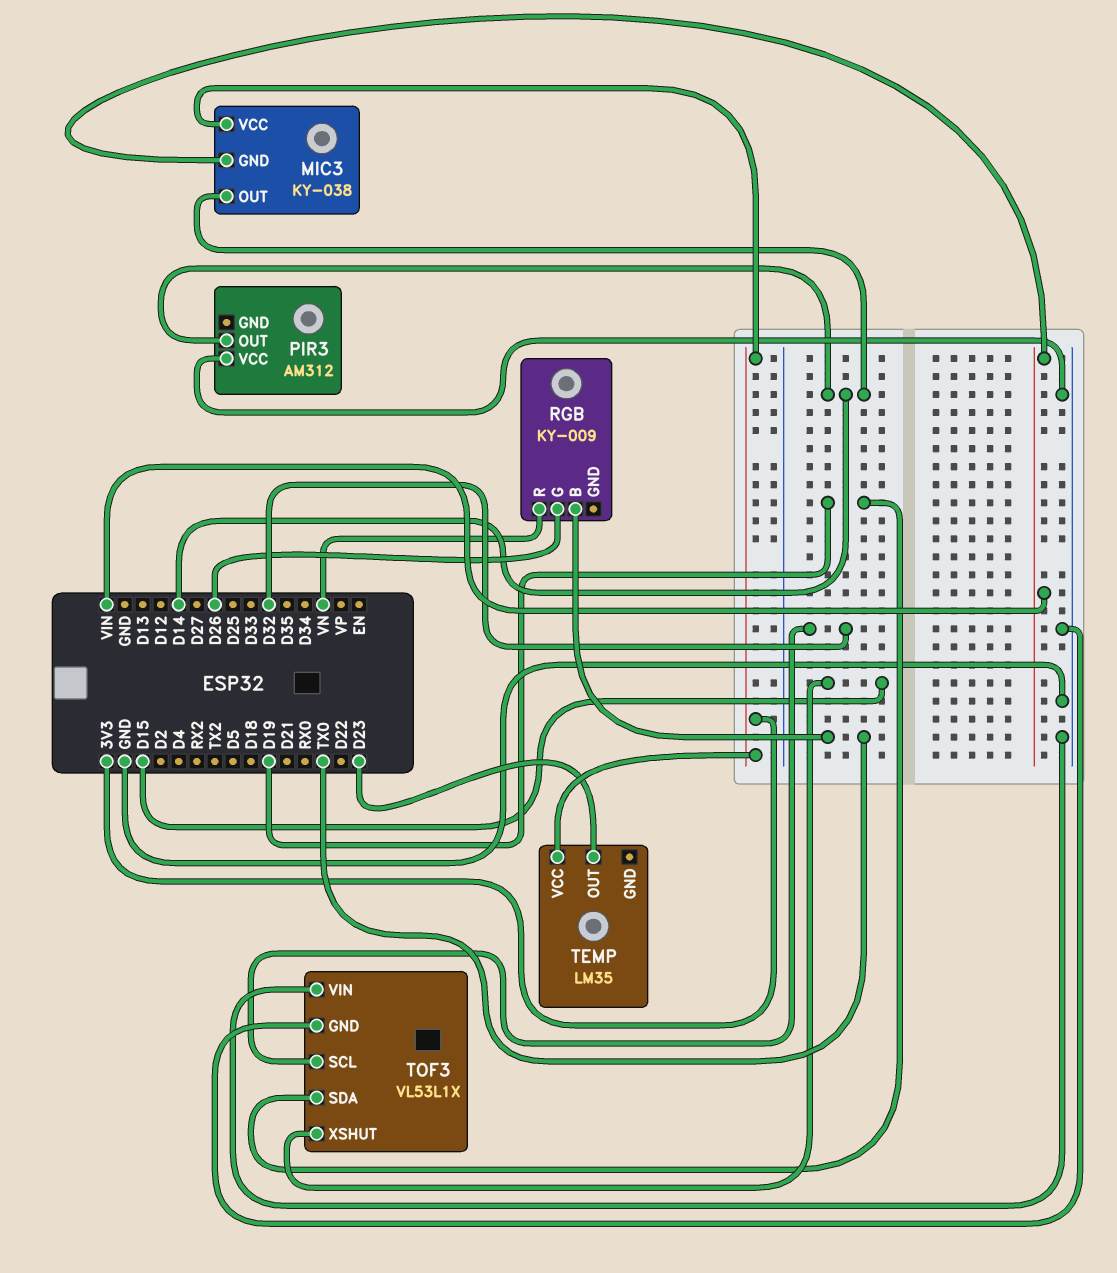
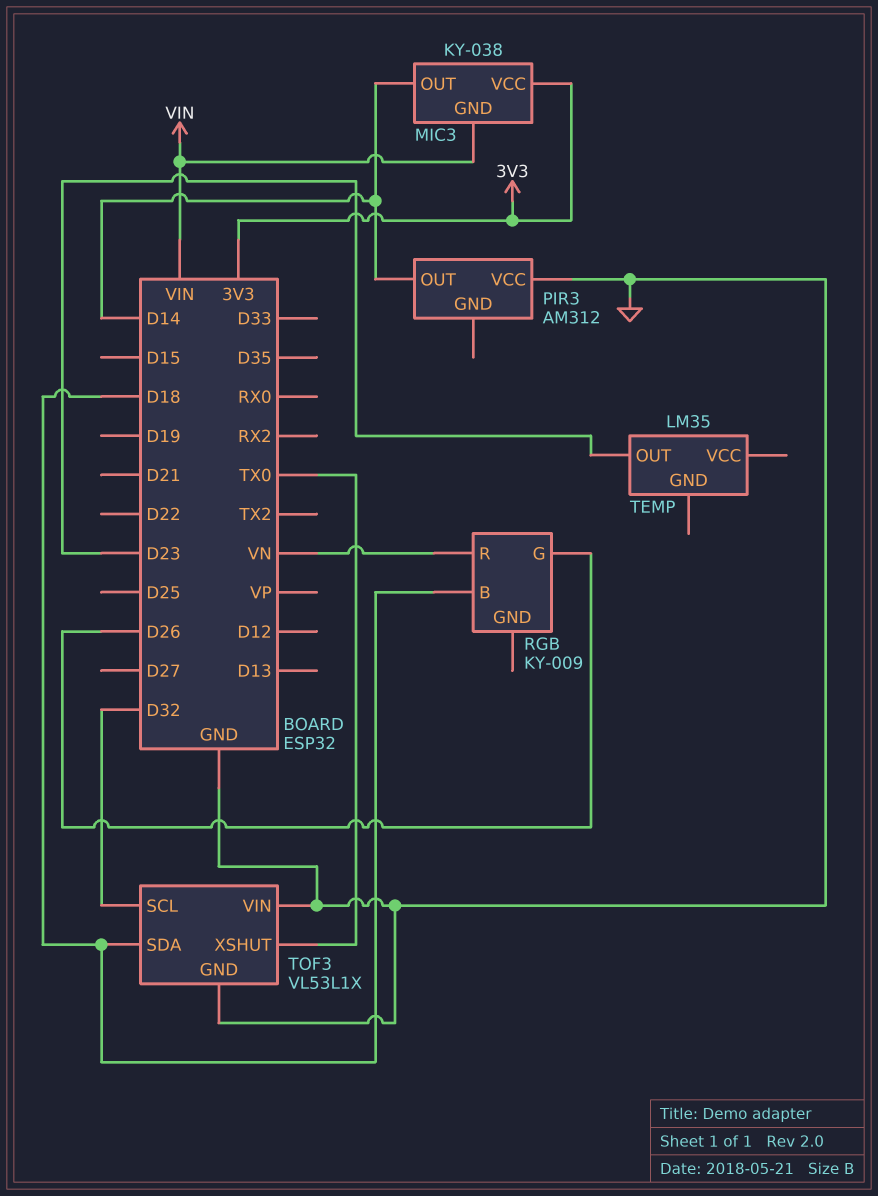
RGB pin B: TX0 -> D18
TEMP pin VCC: 3V3 -> none
TOF3 pin SDA: D19 -> D18
TOF3 pin XSHUT: D15 -> TX0

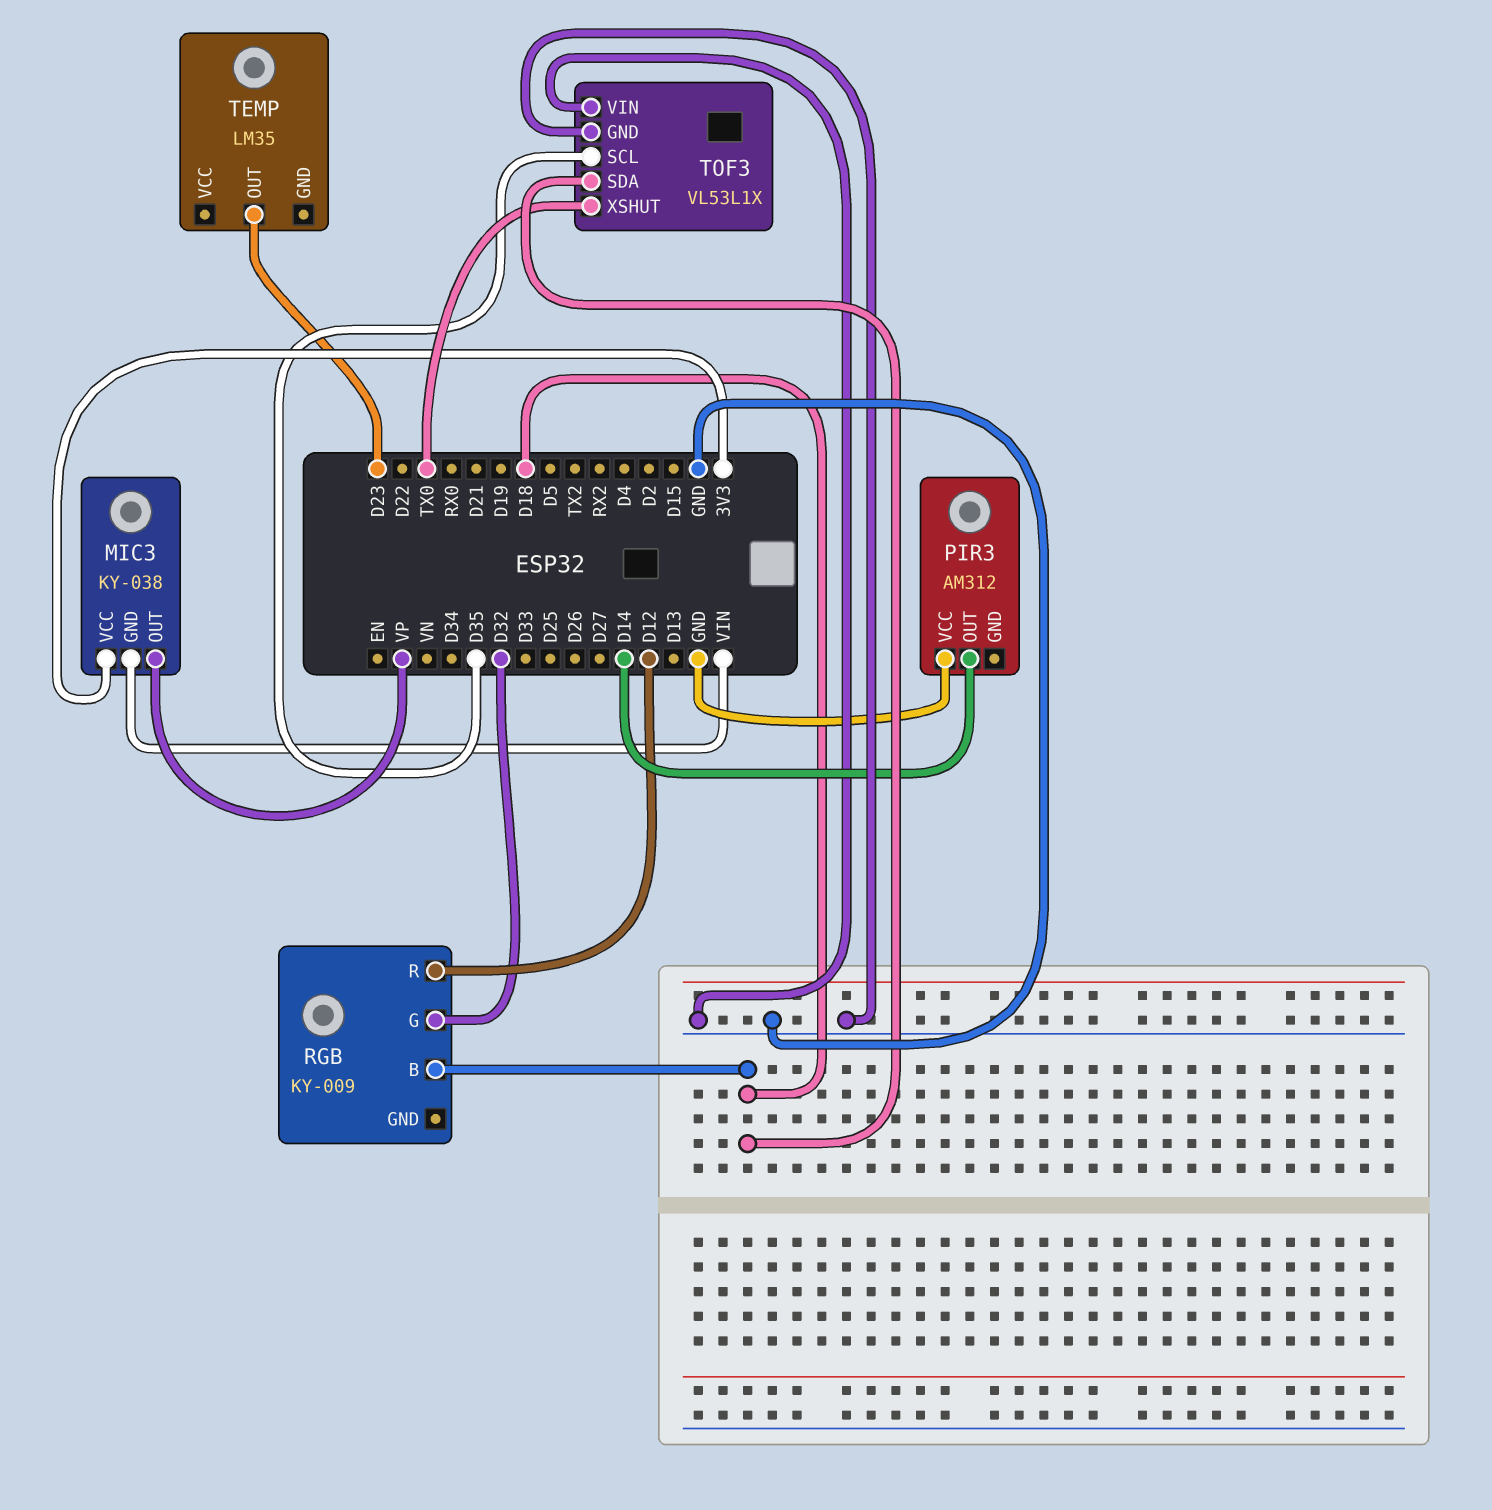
MIC3 pin OUT: D14 -> VP
RGB pin G: D26 -> D32
RGB pin R: VN -> D12
TOF3 pin SCL: D32 -> D35

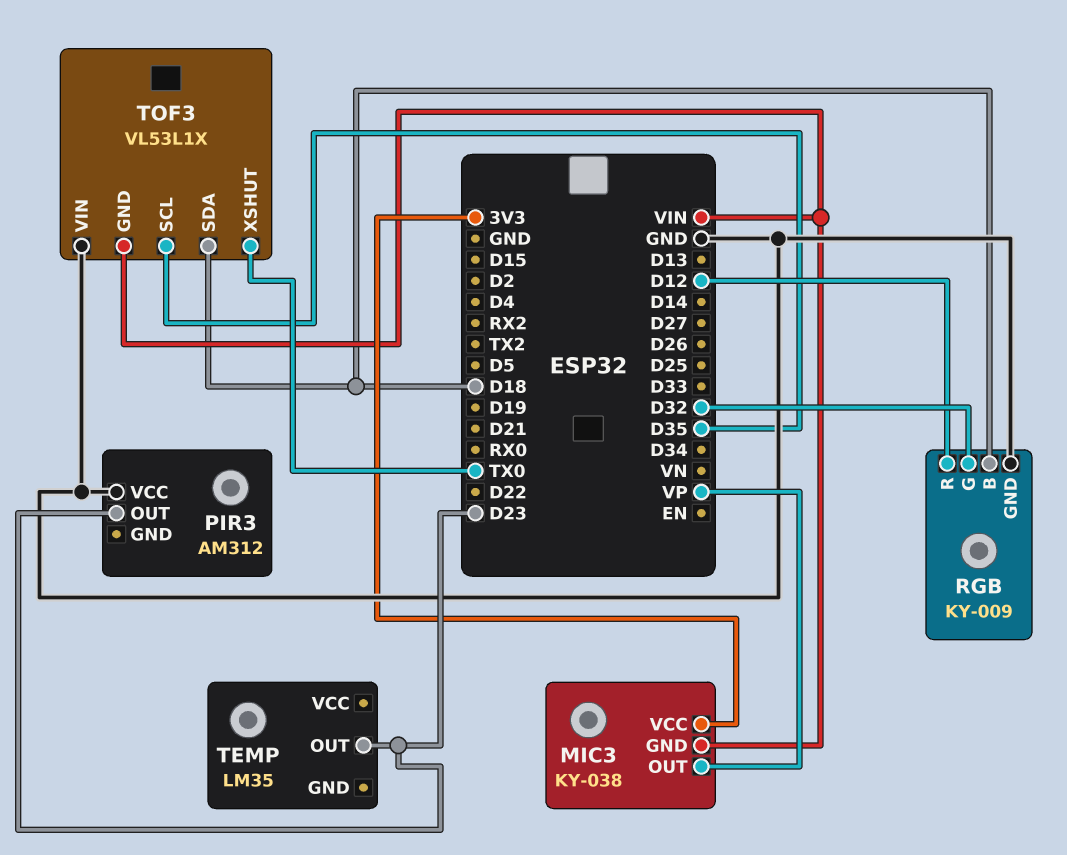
PIR3 pin OUT: D14 -> D23
RGB pin GND: none -> GND
TOF3 pin GND: GND -> VIN

